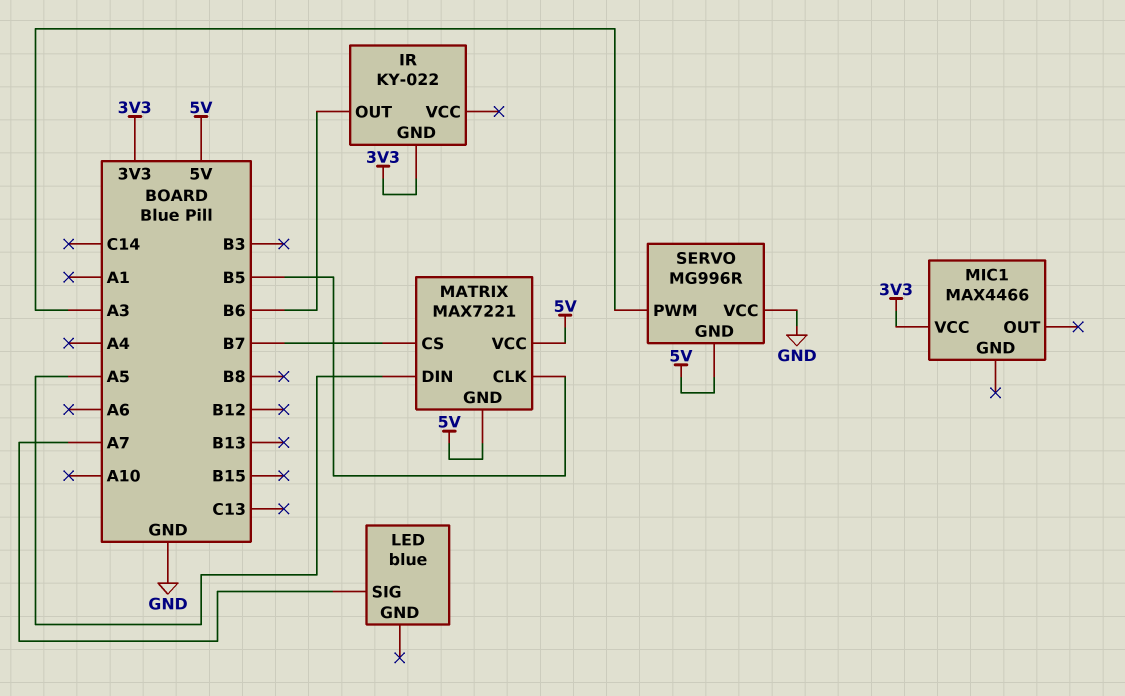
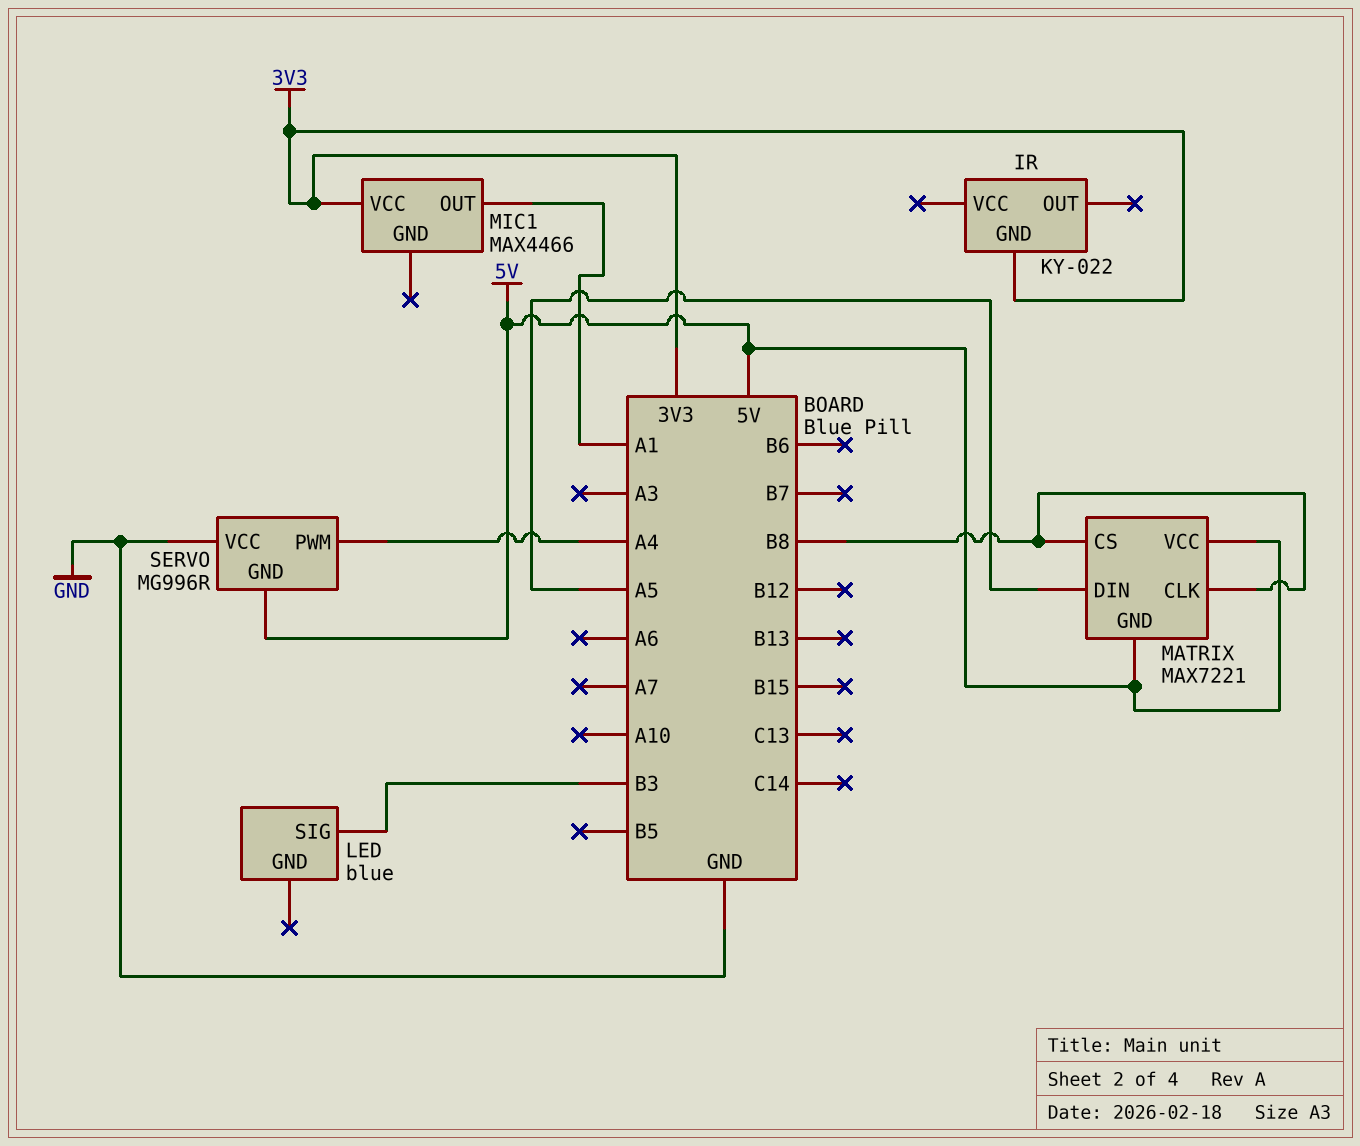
IR pin OUT: B6 -> none
LED pin SIG: A7 -> B3
MATRIX pin CLK: B5 -> B8
MATRIX pin CS: B7 -> B8
MIC1 pin OUT: none -> A1
SERVO pin PWM: A3 -> A4

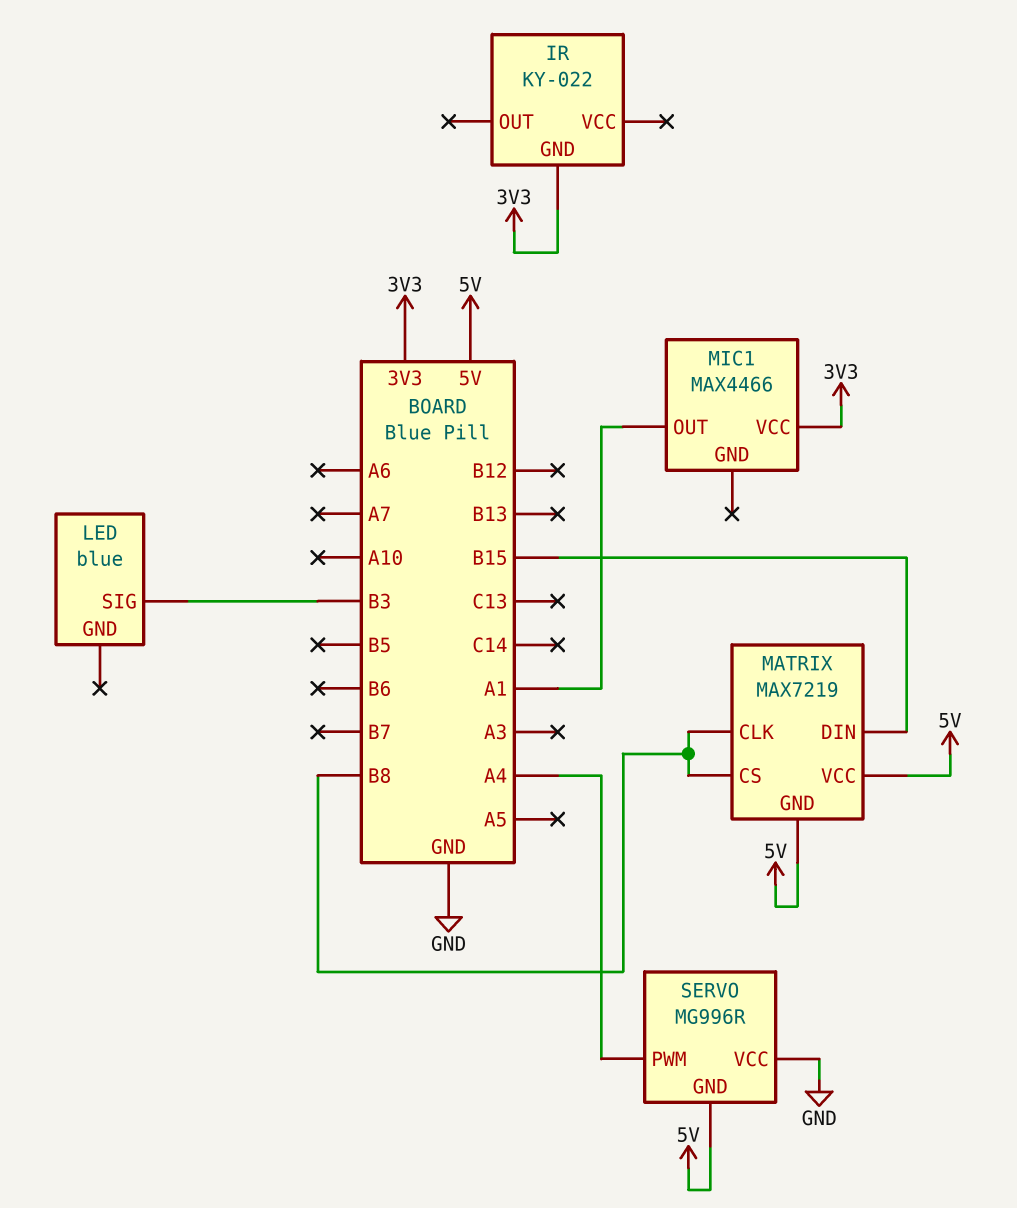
MATRIX: MAX7221 -> MAX7219
MATRIX pin DIN: A5 -> B15

